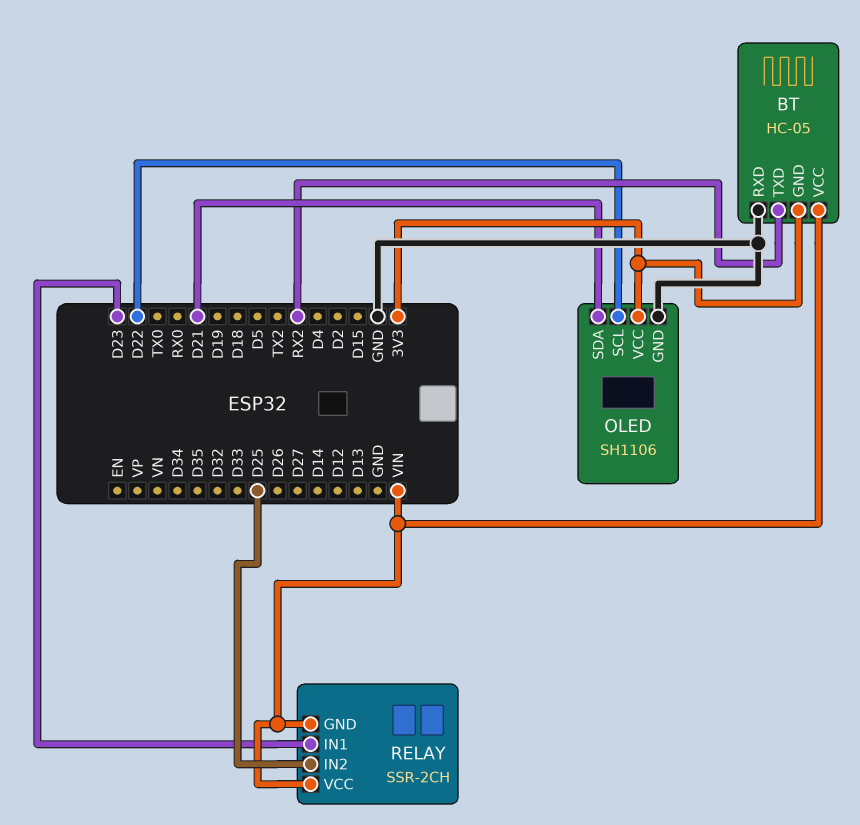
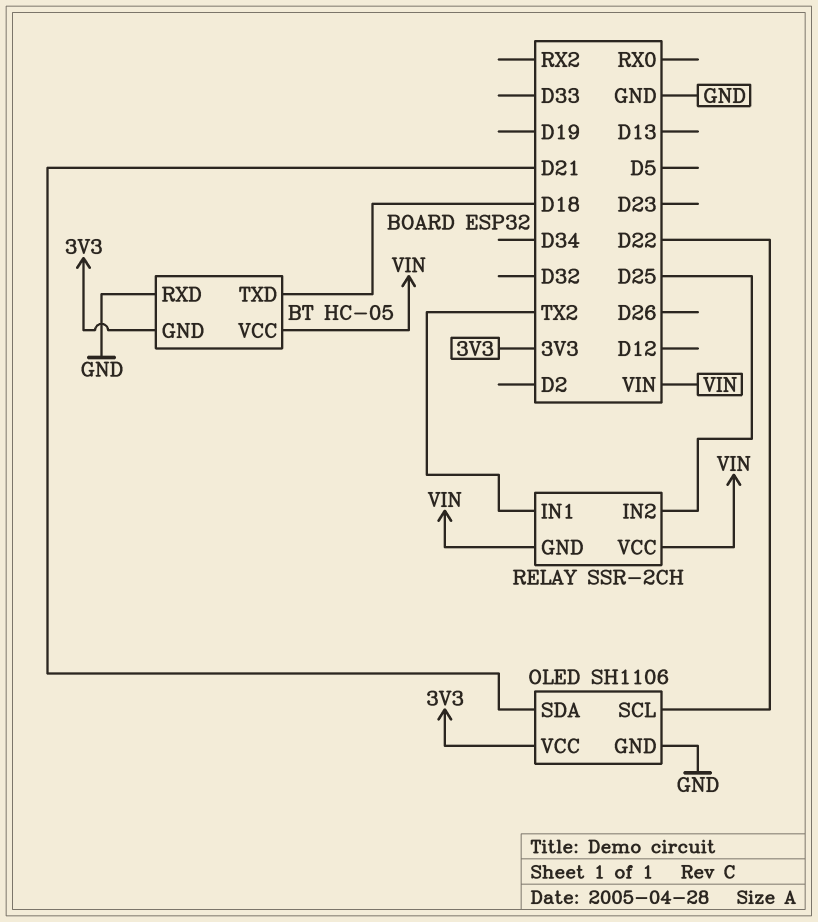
BT pin TXD: RX2 -> D18
RELAY pin IN1: D23 -> TX2

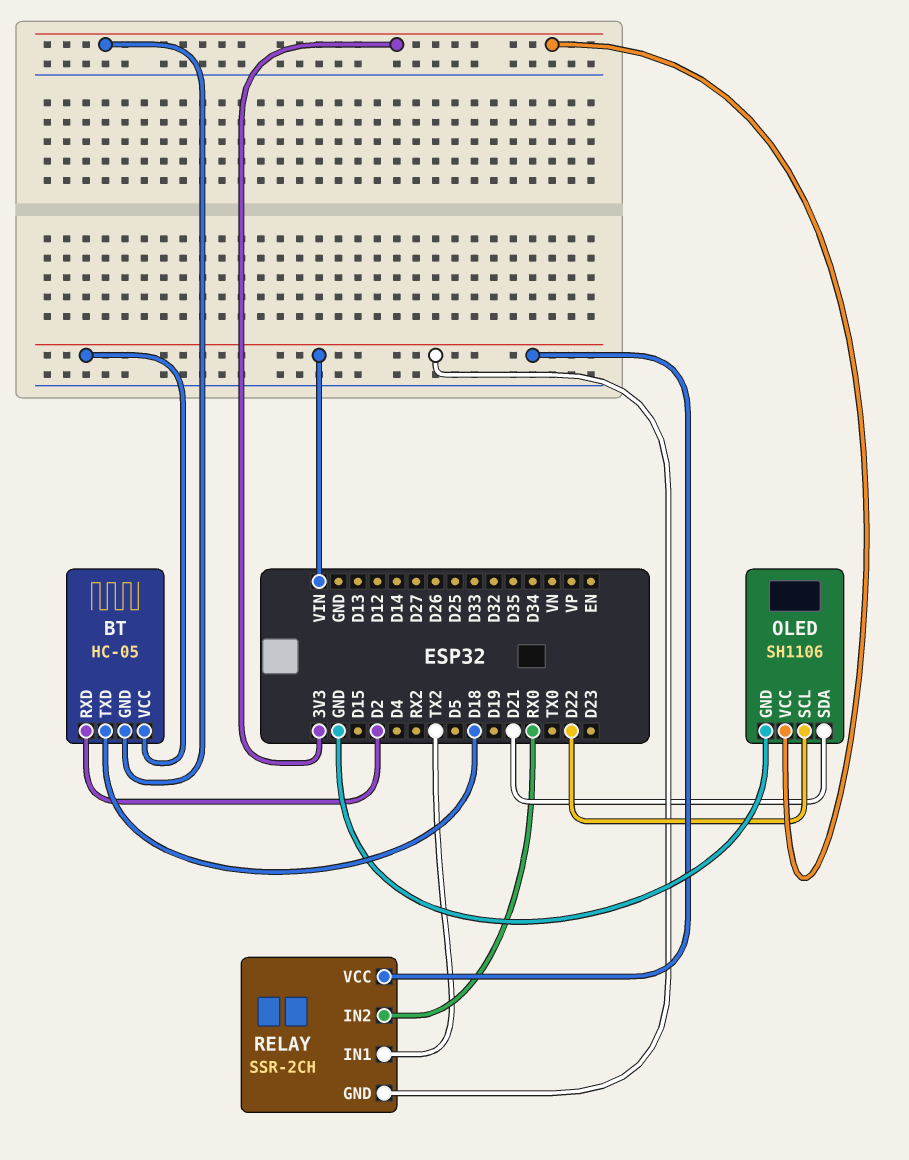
BT pin RXD: GND -> D2
RELAY pin IN2: D25 -> RX0

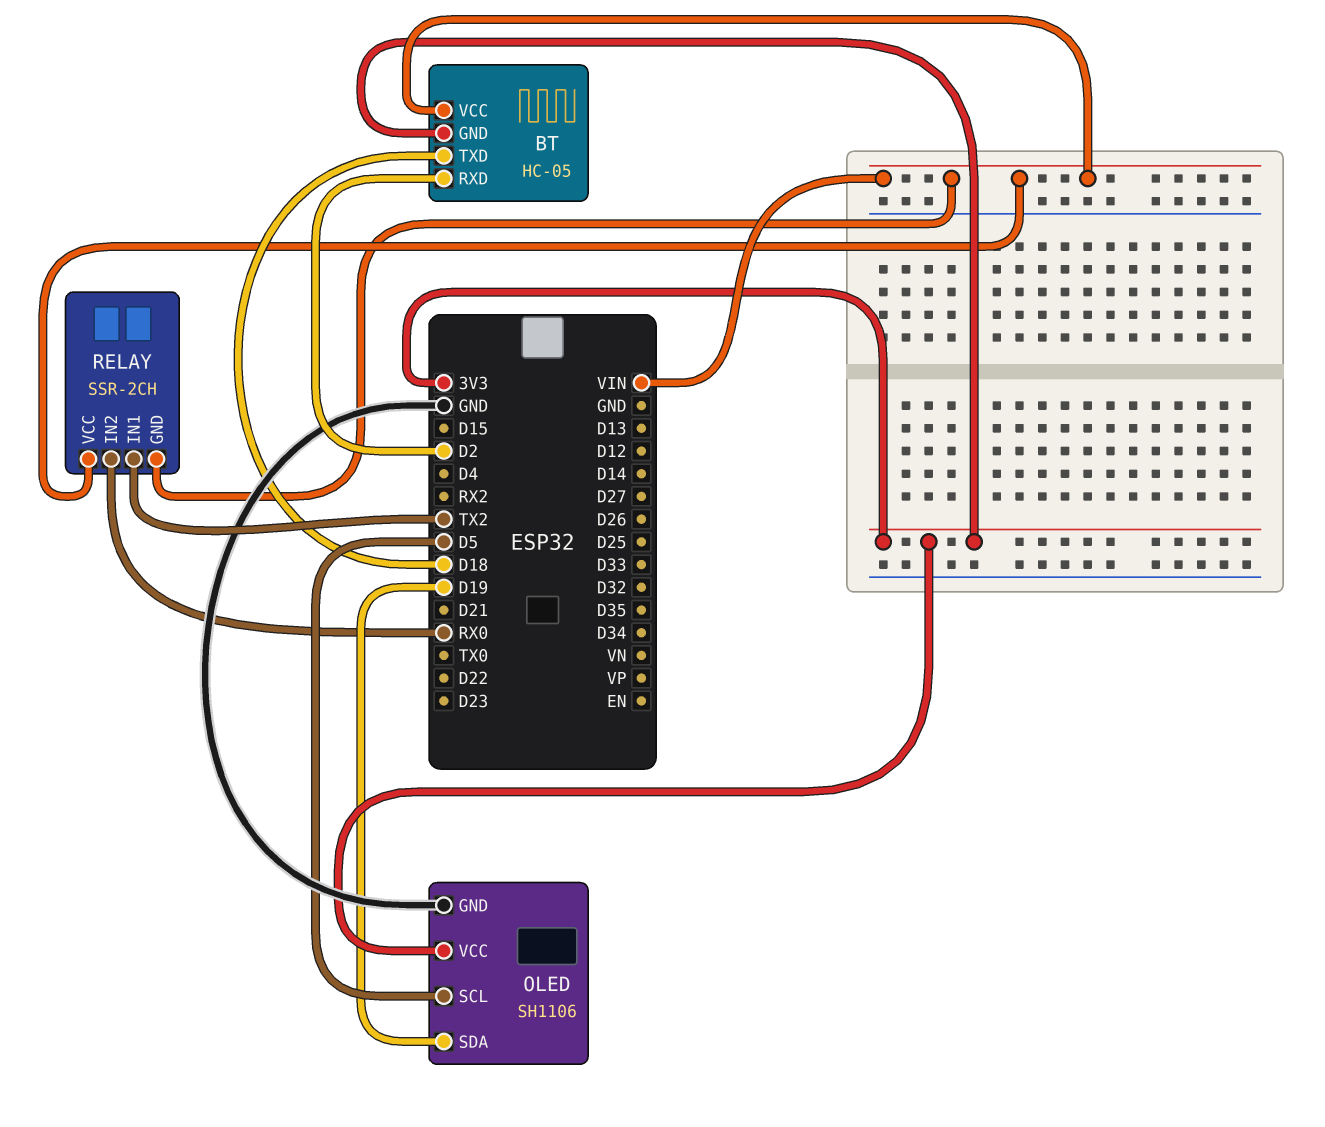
OLED pin SCL: D22 -> D5
OLED pin SDA: D21 -> D19

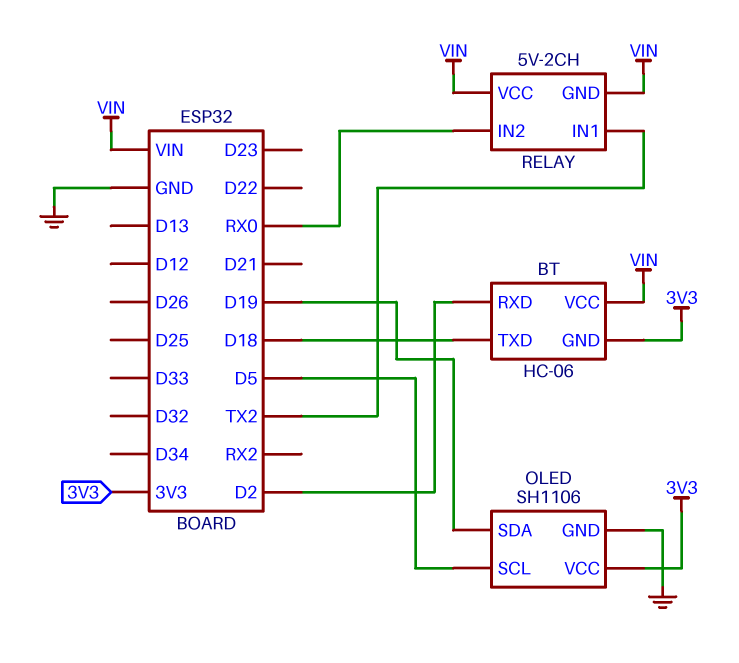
BT: HC-05 -> HC-06
RELAY: SSR-2CH -> 5V-2CH

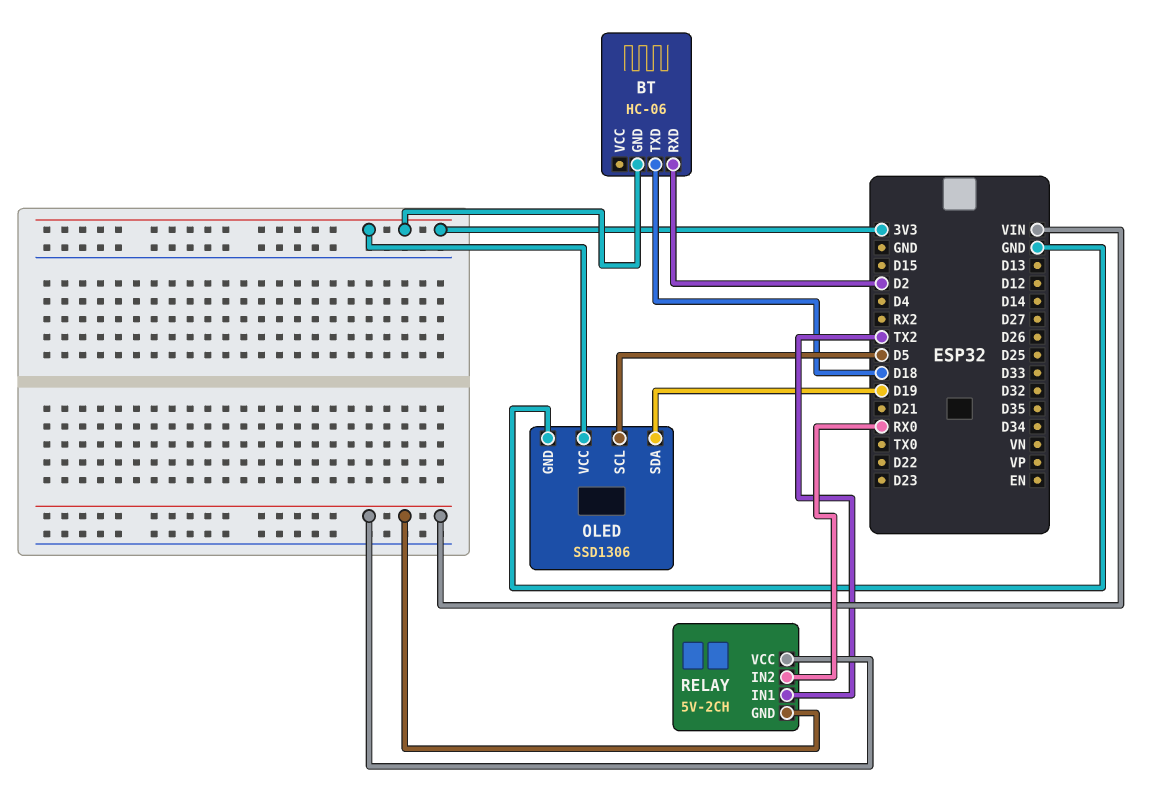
BT pin VCC: VIN -> none
OLED: SH1106 -> SSD1306

